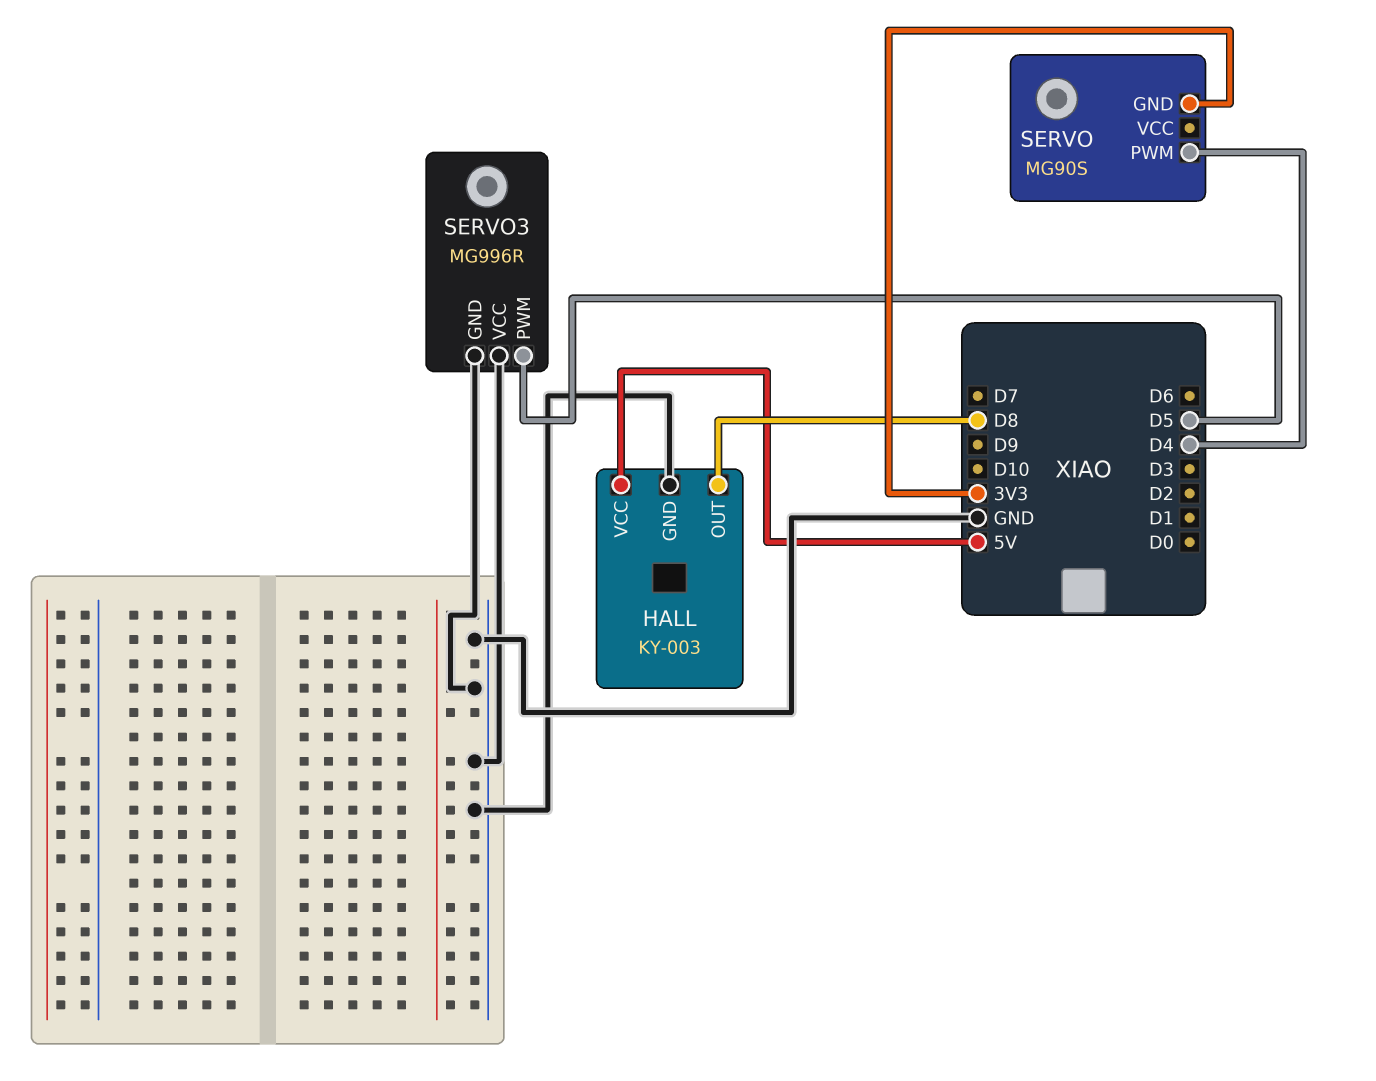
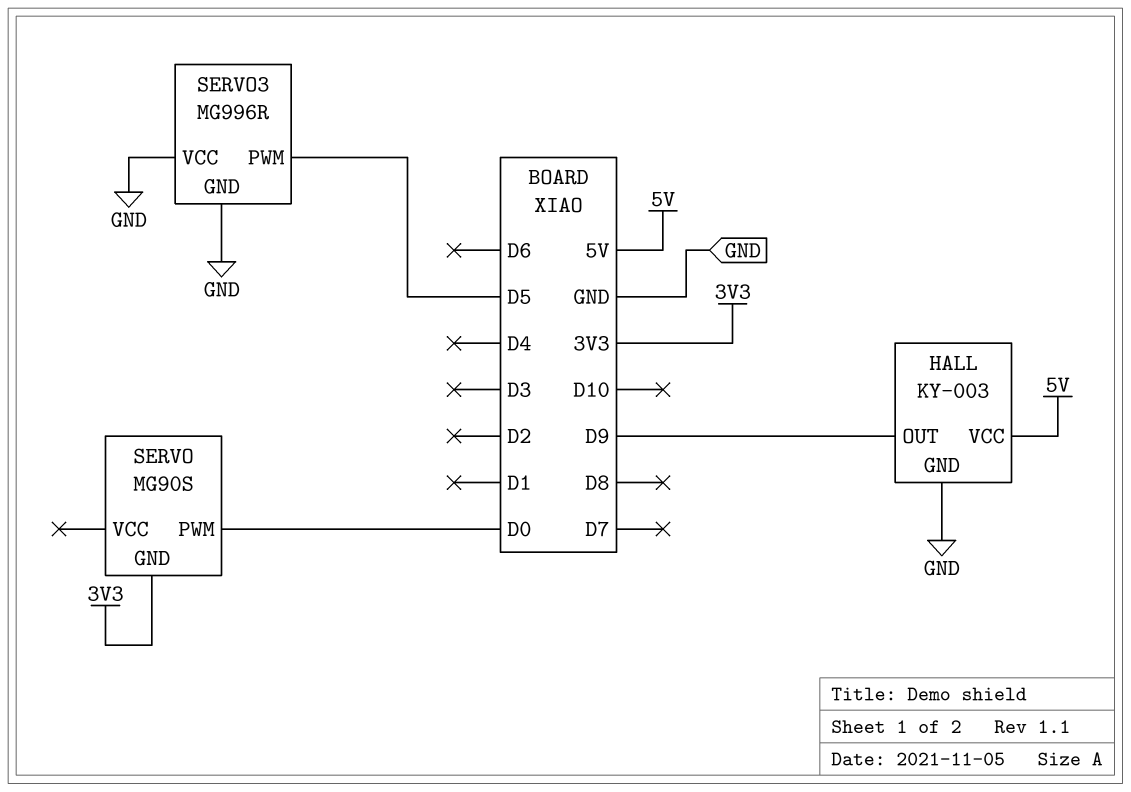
HALL pin OUT: D8 -> D9
SERVO pin PWM: D4 -> D0

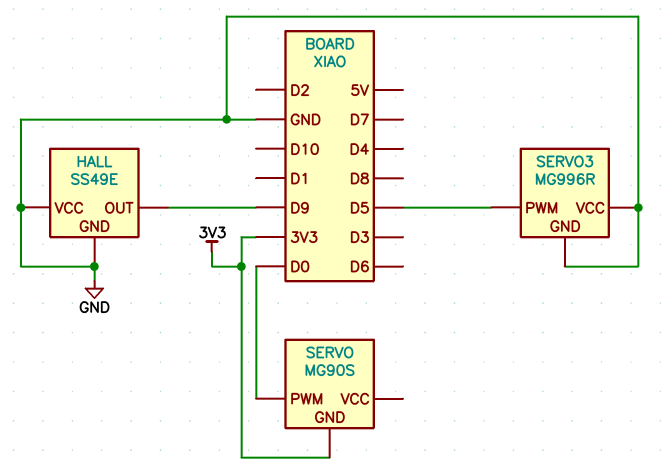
HALL: KY-003 -> SS49E
HALL pin VCC: 5V -> GND

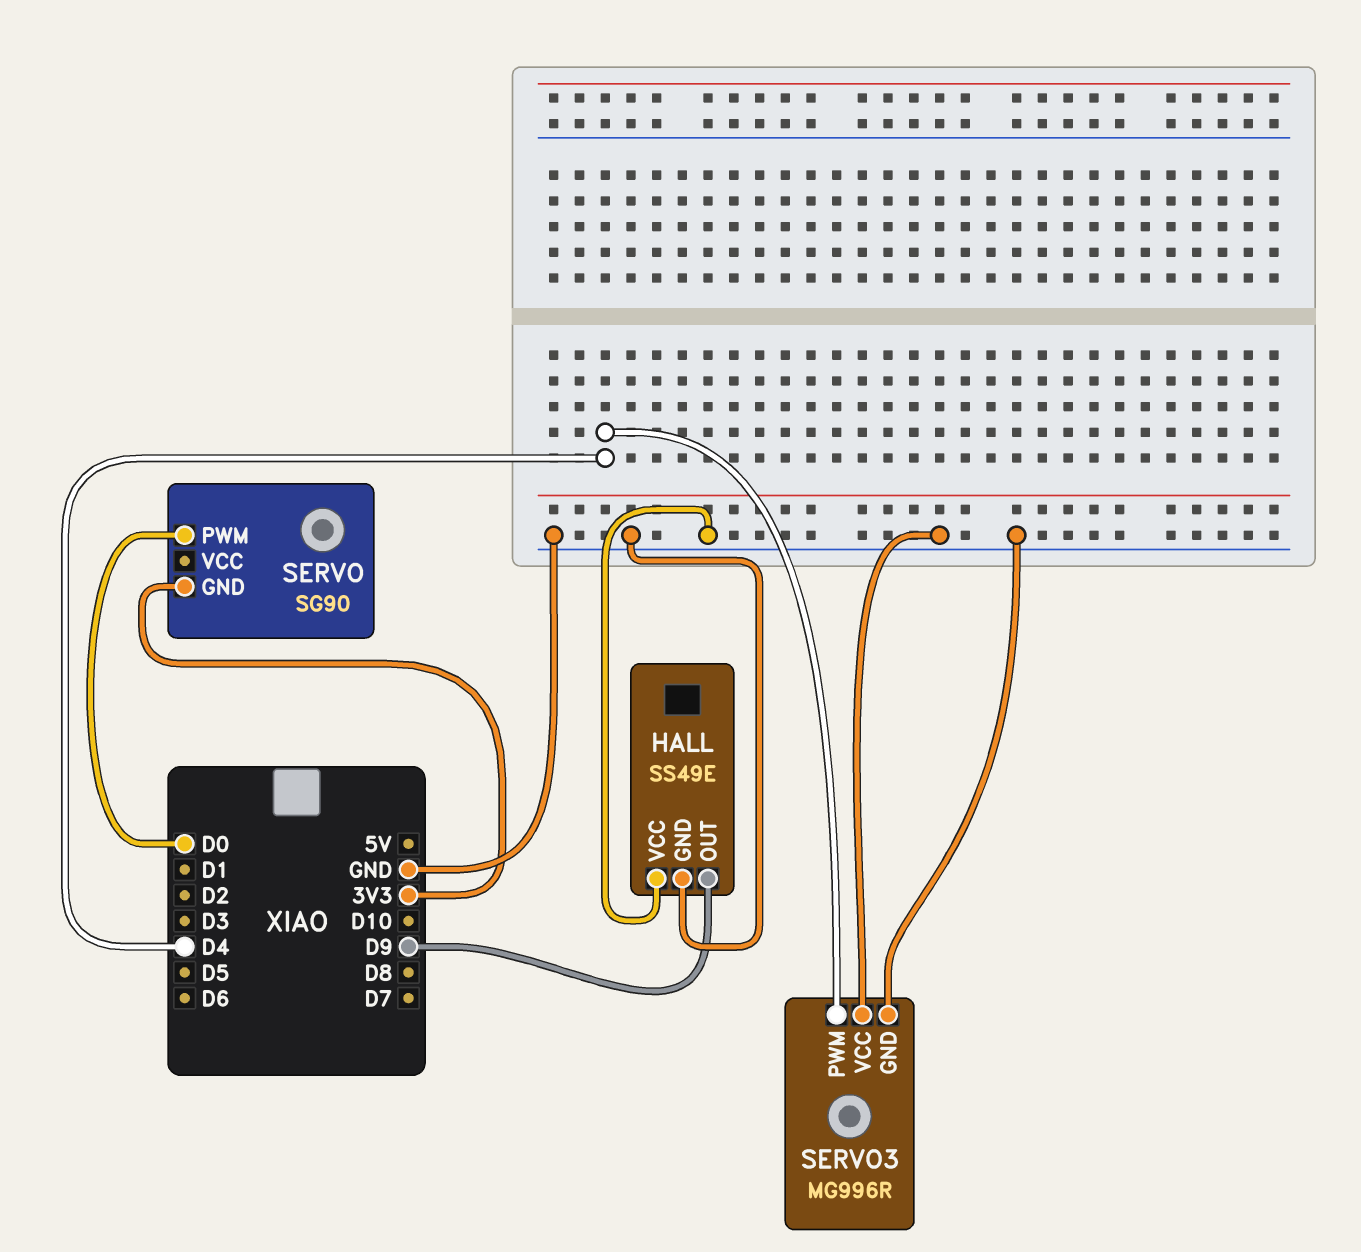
SERVO: MG90S -> SG90
SERVO3 pin PWM: D5 -> D4

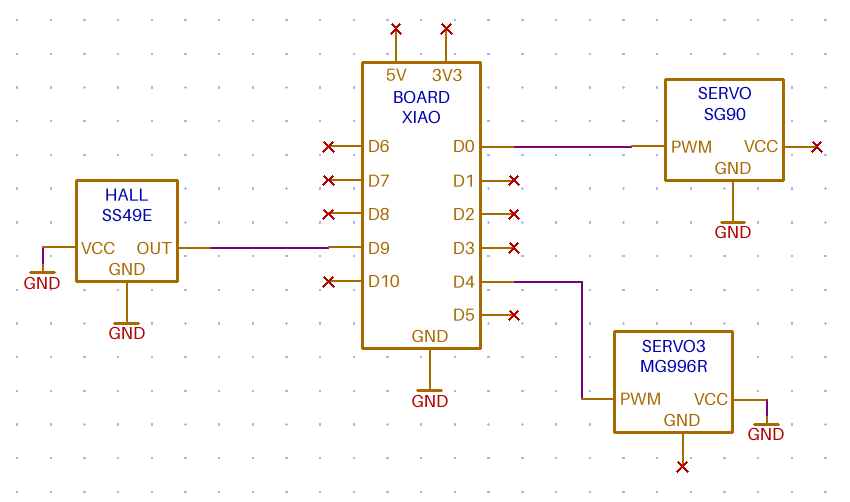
SERVO pin GND: 3V3 -> GND
SERVO3 pin GND: GND -> none

